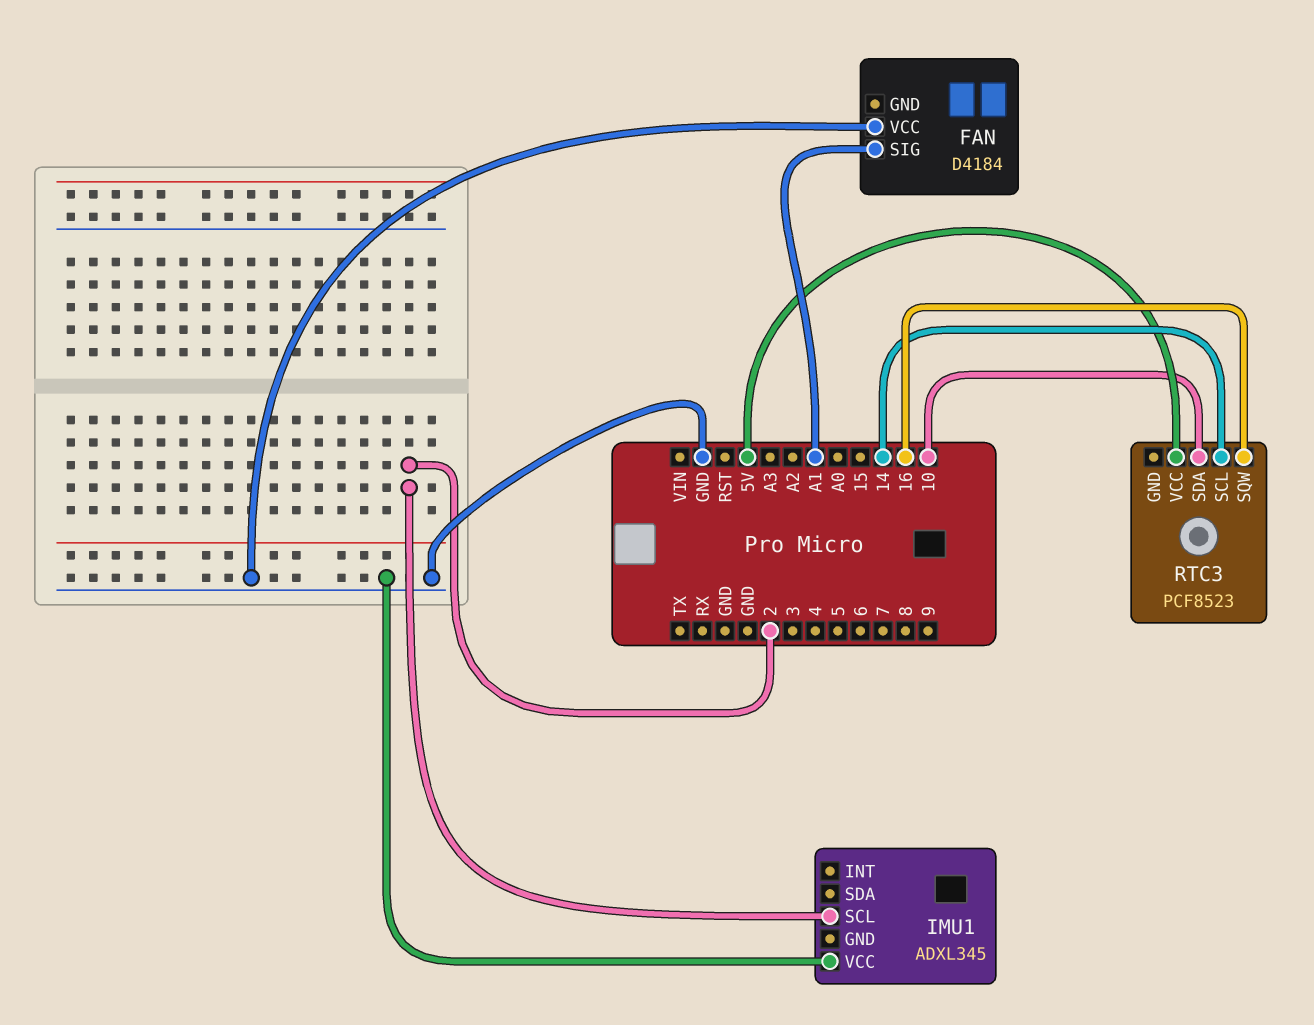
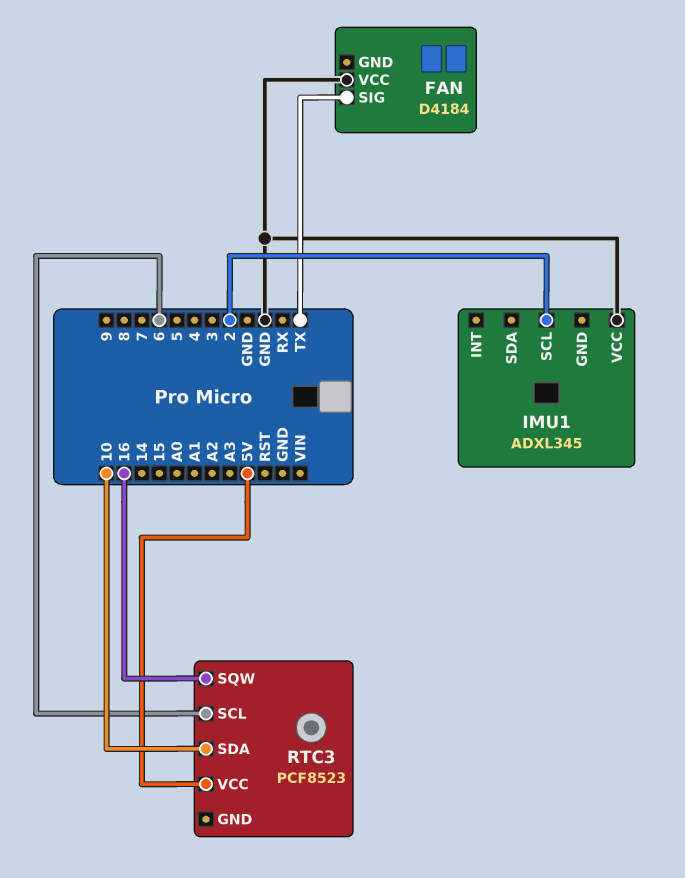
FAN pin SIG: A1 -> TX
RTC3 pin SCL: 14 -> 6

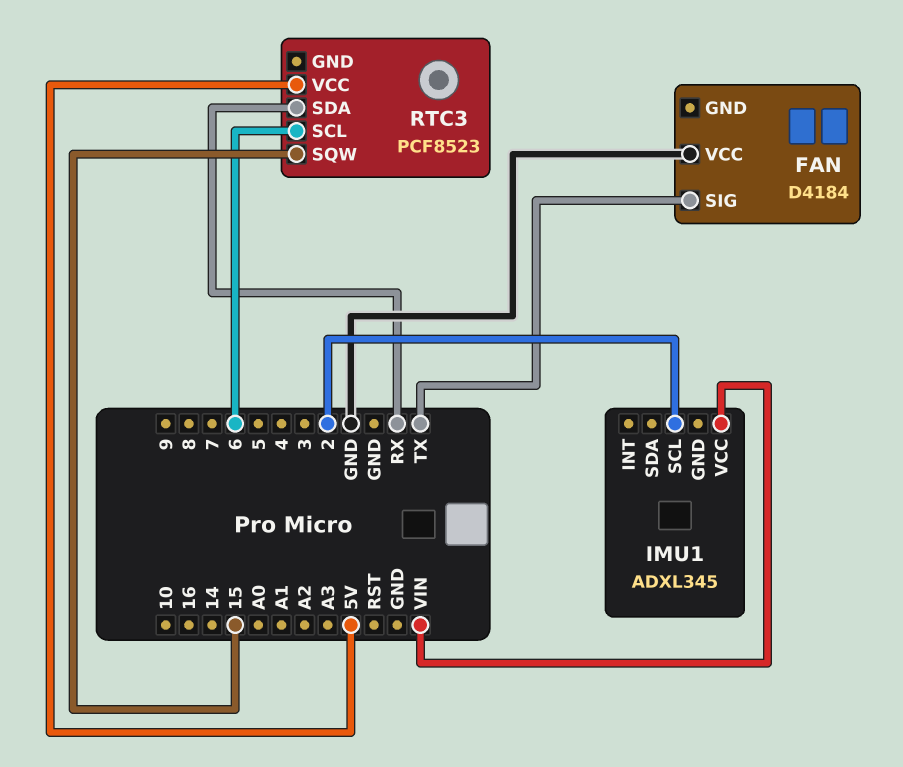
IMU1 pin VCC: GND -> VIN
RTC3 pin SDA: 10 -> RX
RTC3 pin SQW: 16 -> 15

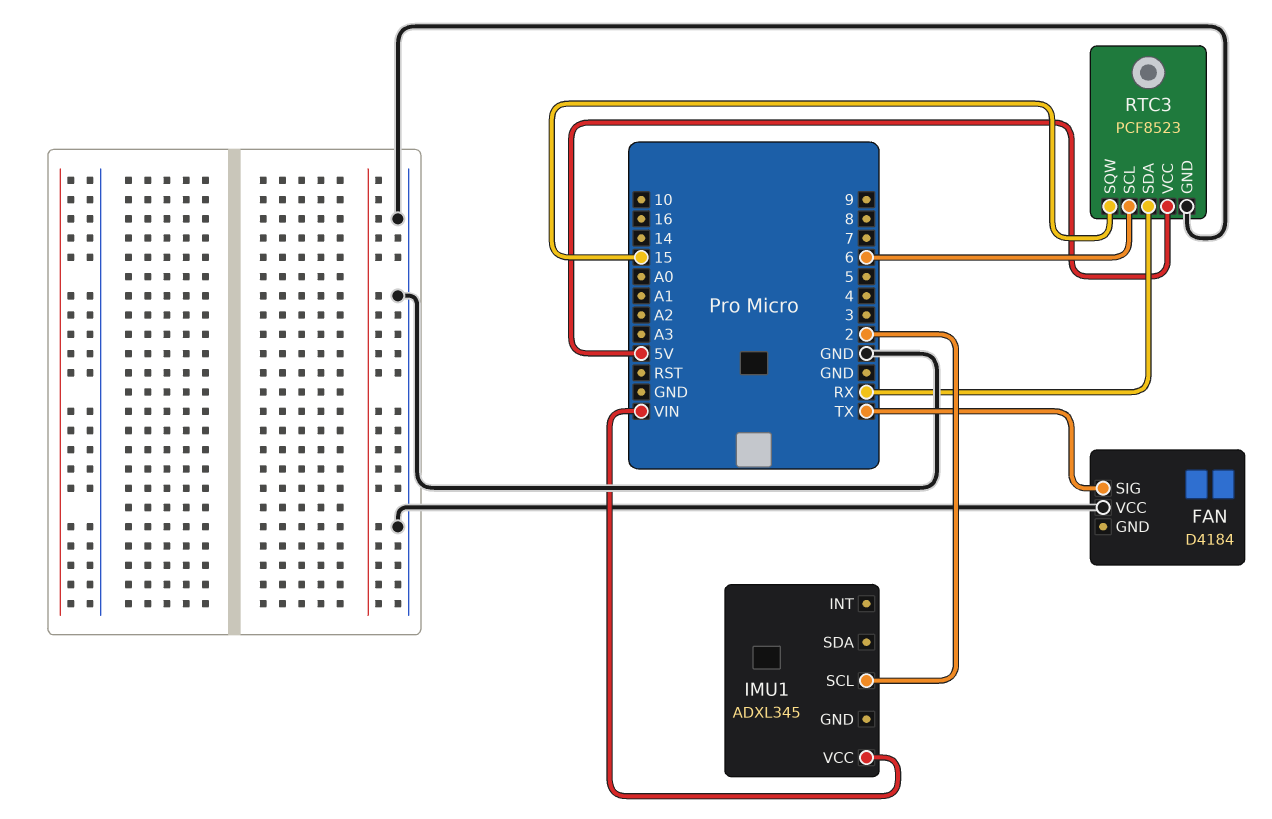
RTC3 pin GND: none -> GND

